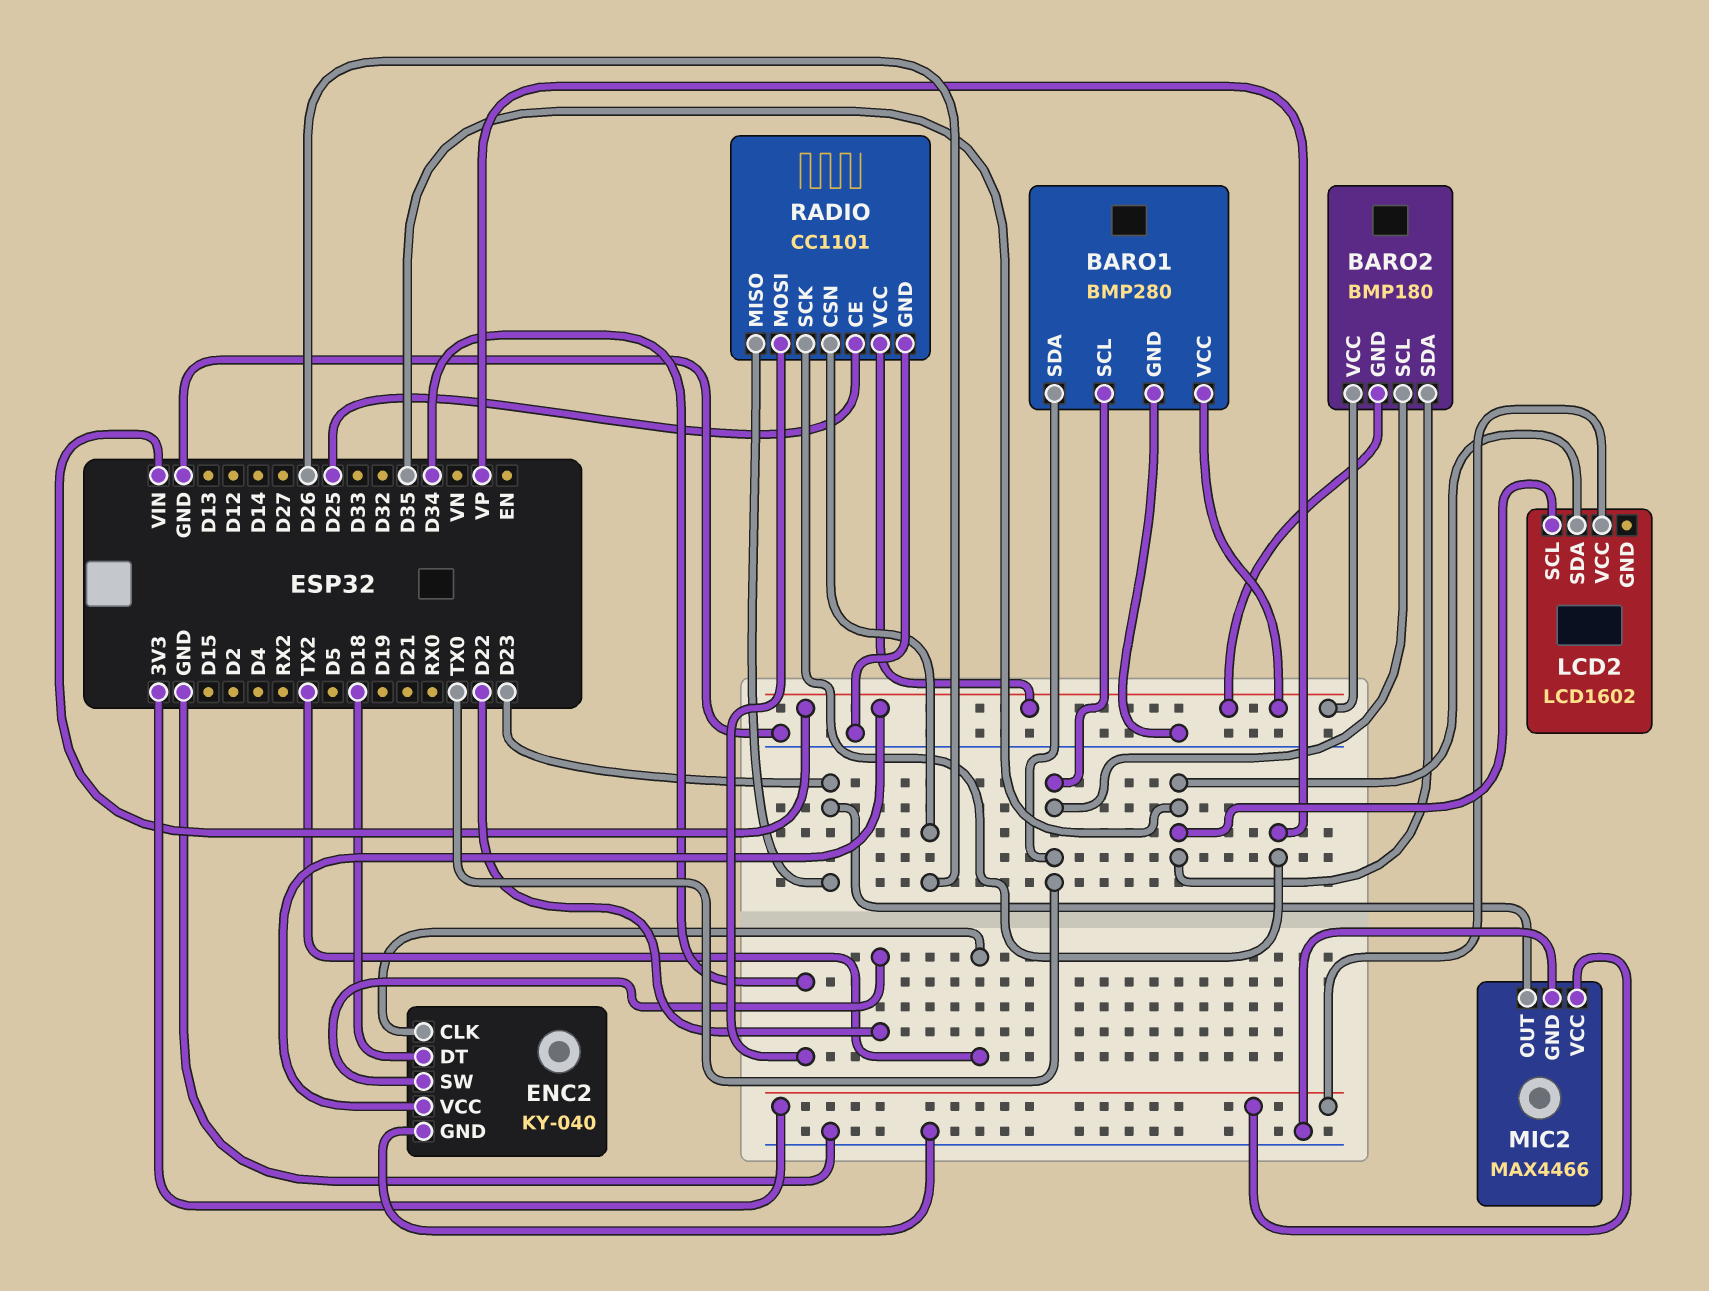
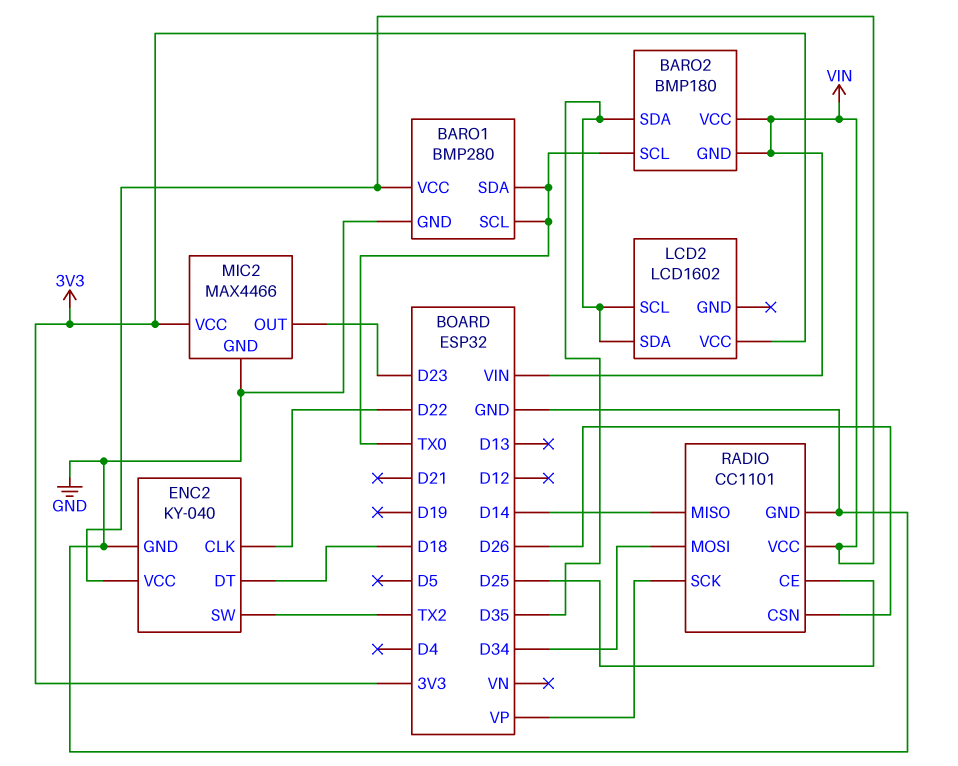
ENC2 pin CLK: TX2 -> D22
ENC2 pin SW: D22 -> TX2
RADIO pin MISO: D23 -> D14

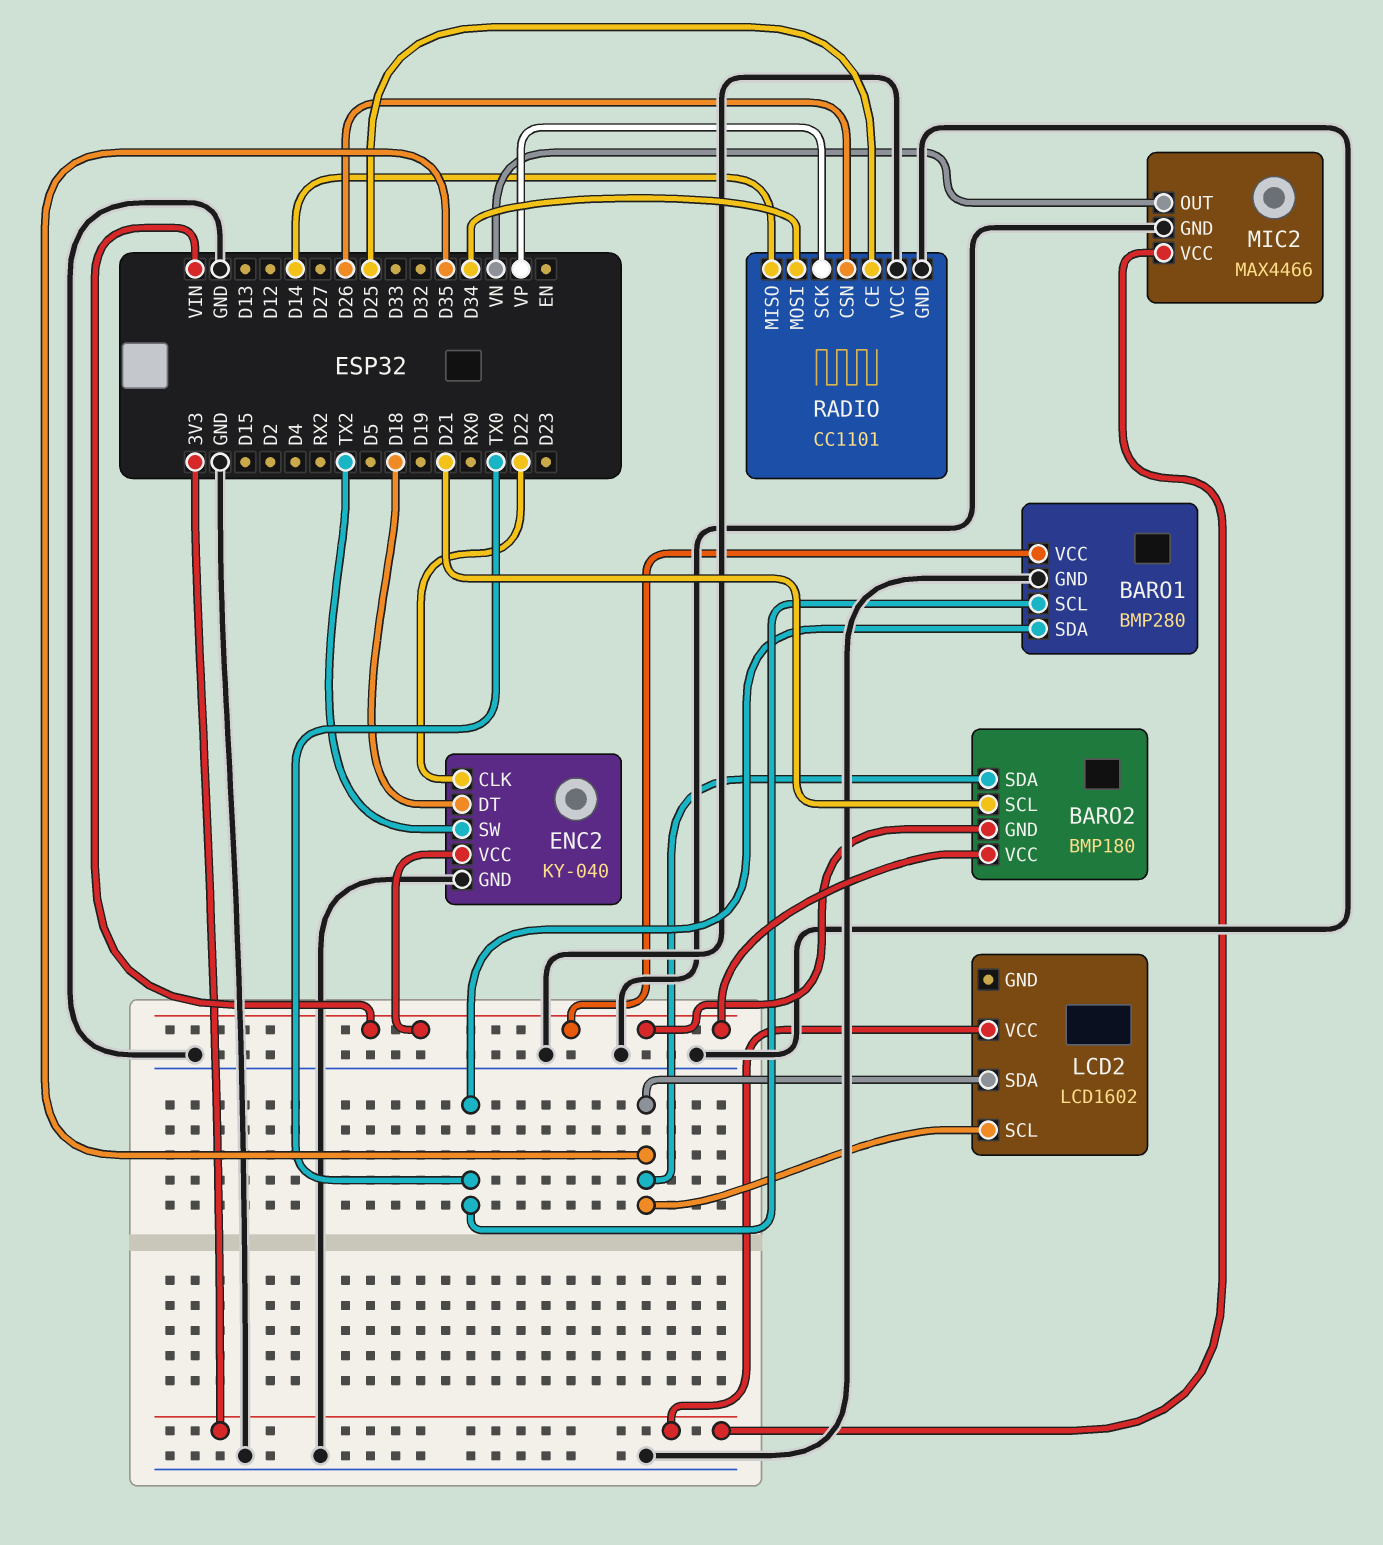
BARO2 pin SCL: TX0 -> D21
MIC2 pin OUT: D23 -> VN
RADIO pin VCC: VIN -> GND

